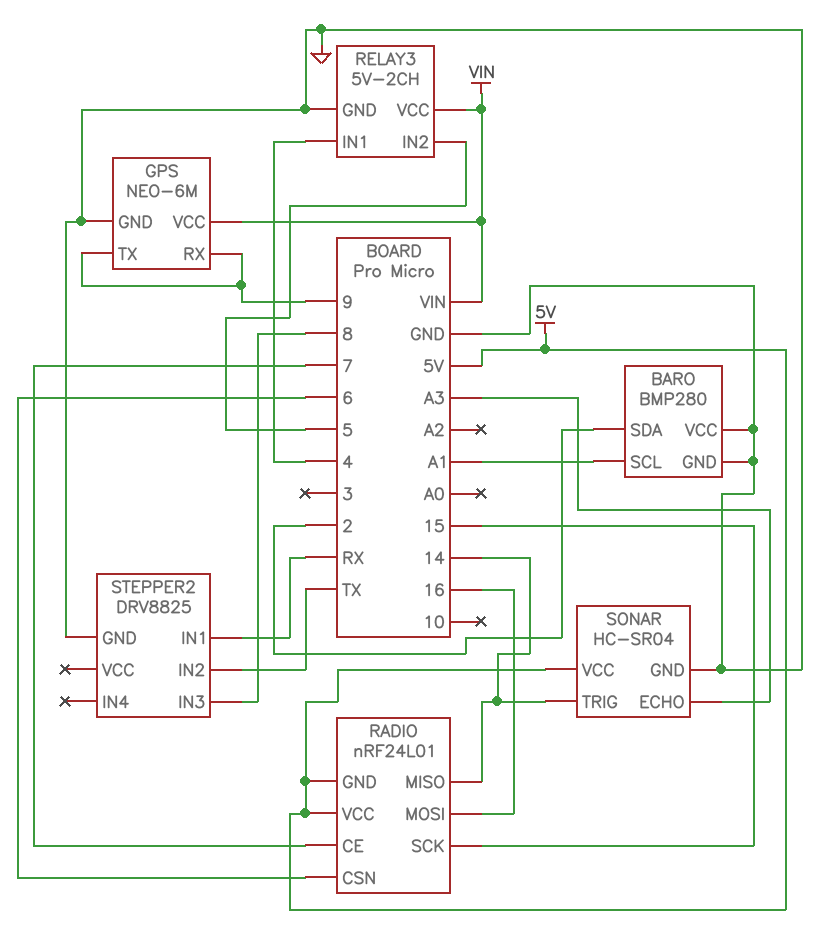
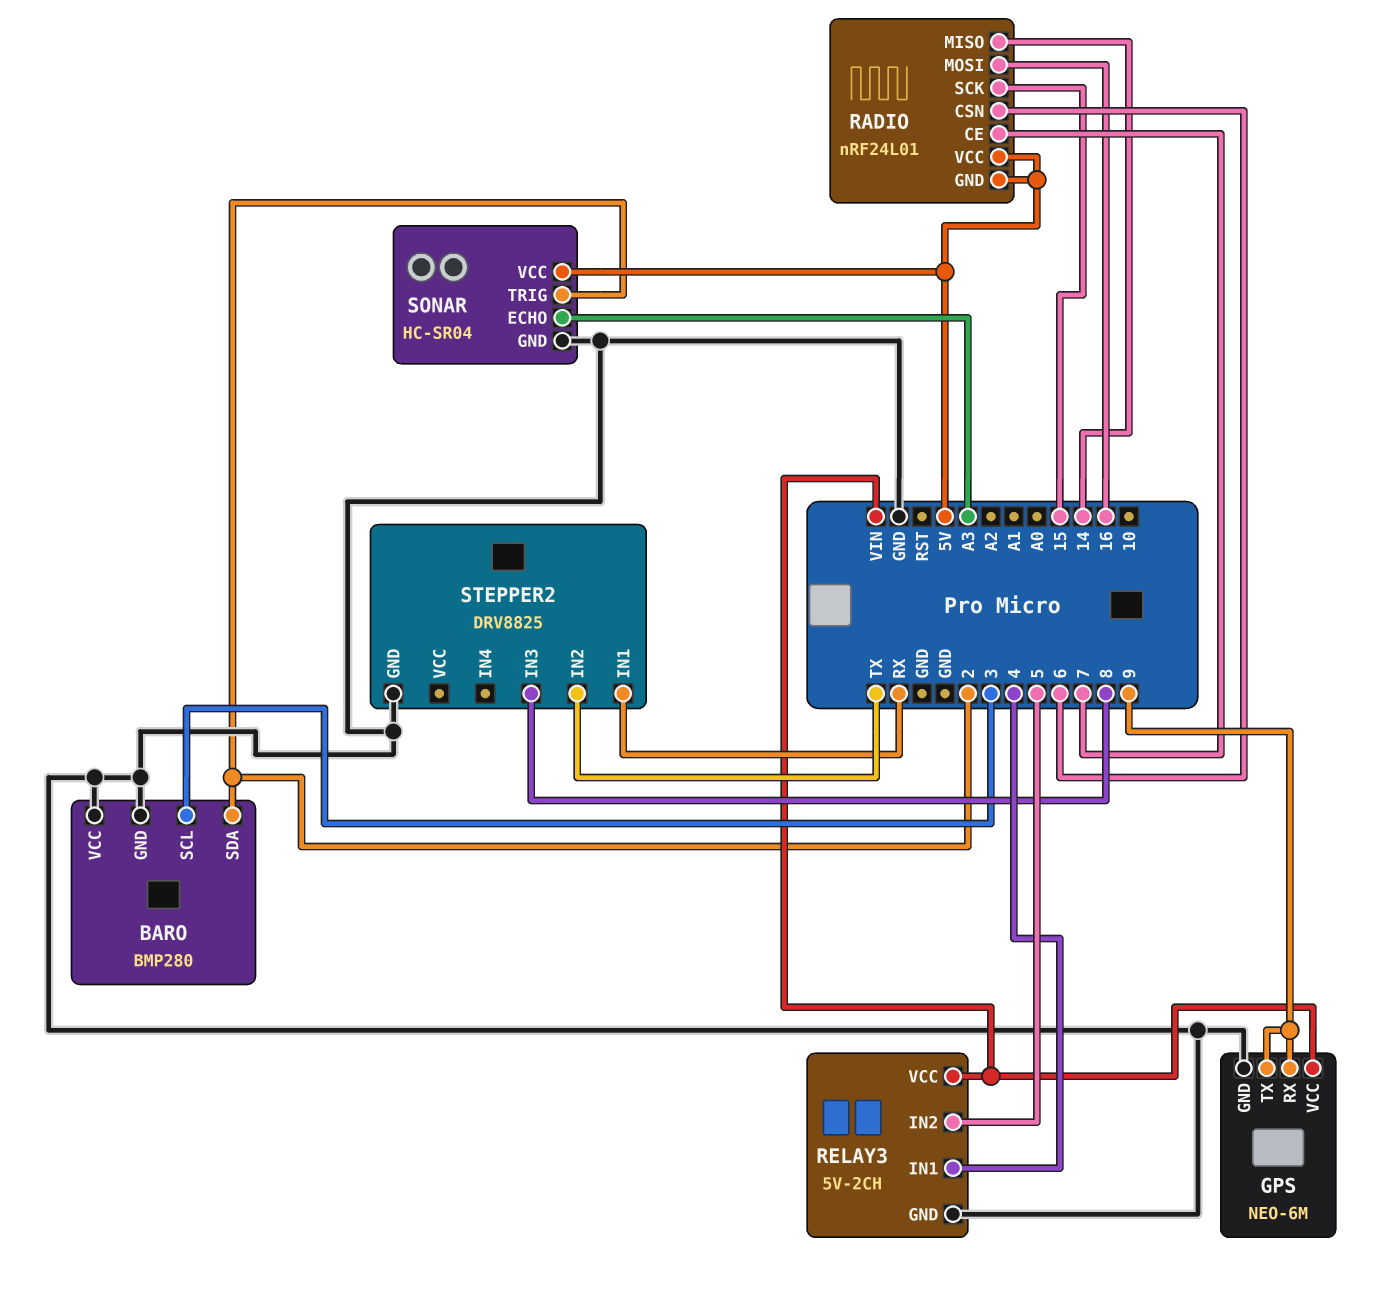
BARO pin SCL: A1 -> 3
SONAR pin TRIG: 14 -> 2

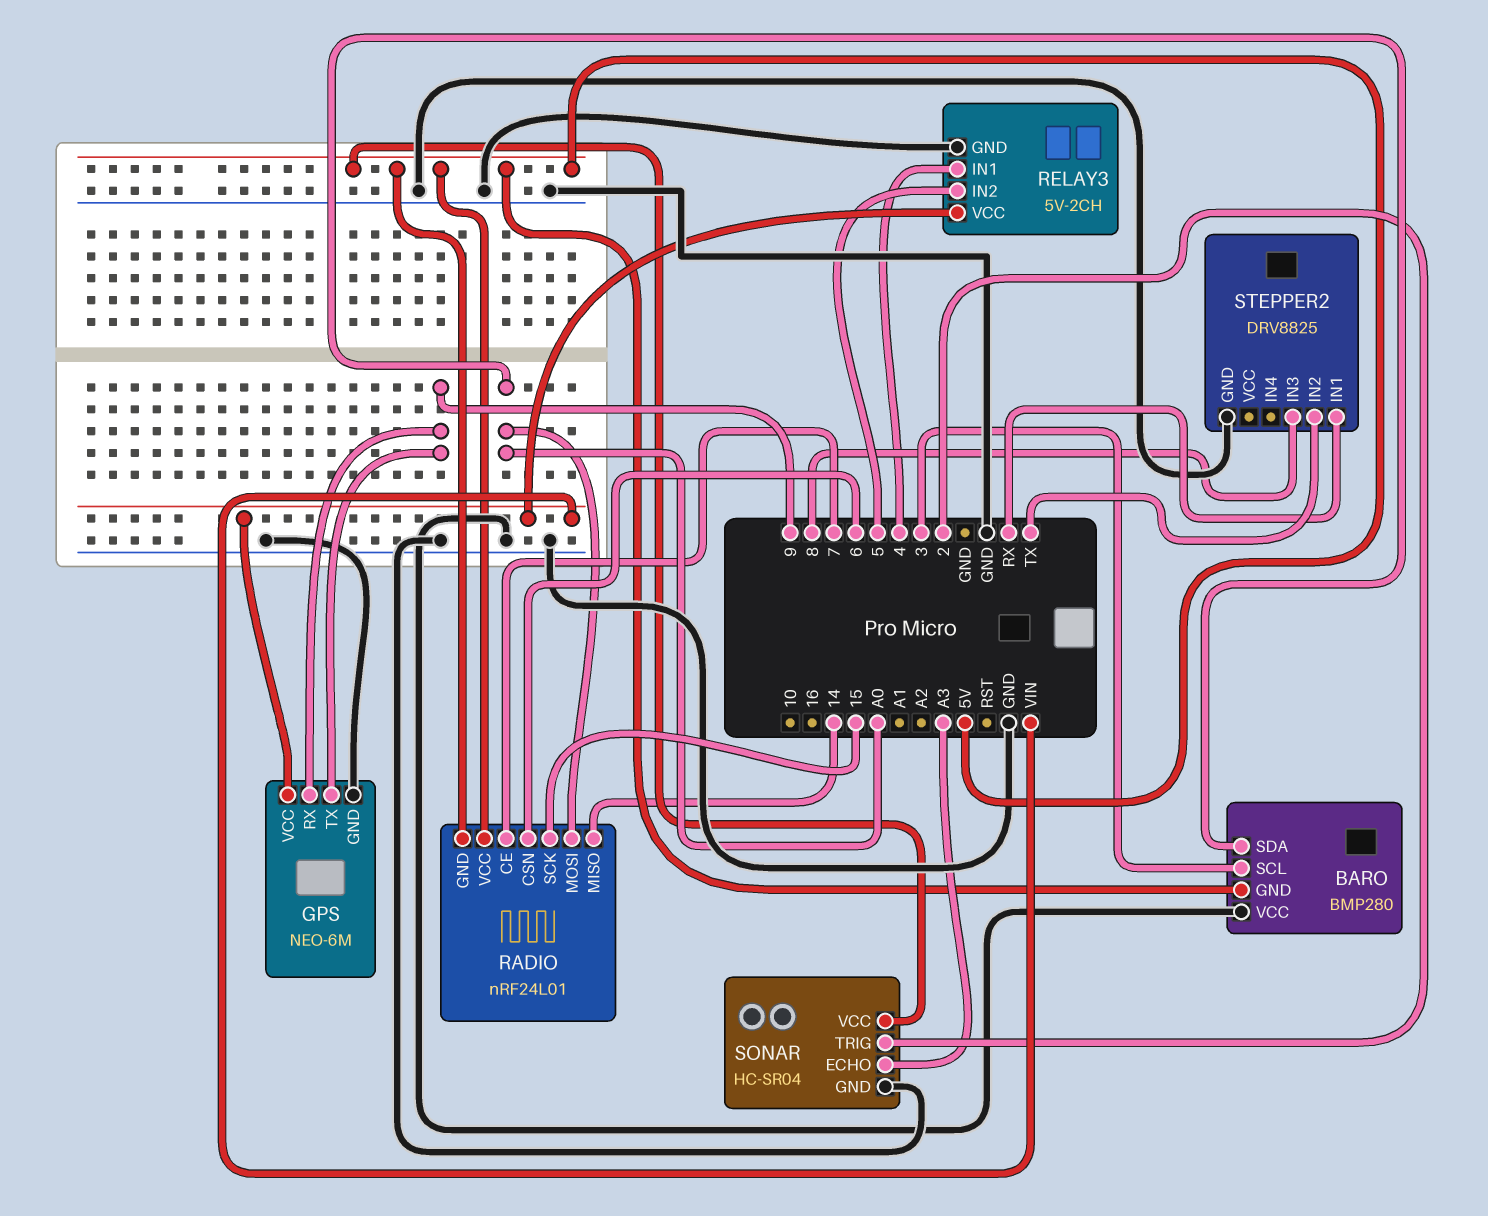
BARO pin GND: GND -> 5V
BARO pin SDA: 2 -> A0
RADIO pin MOSI: 16 -> A0

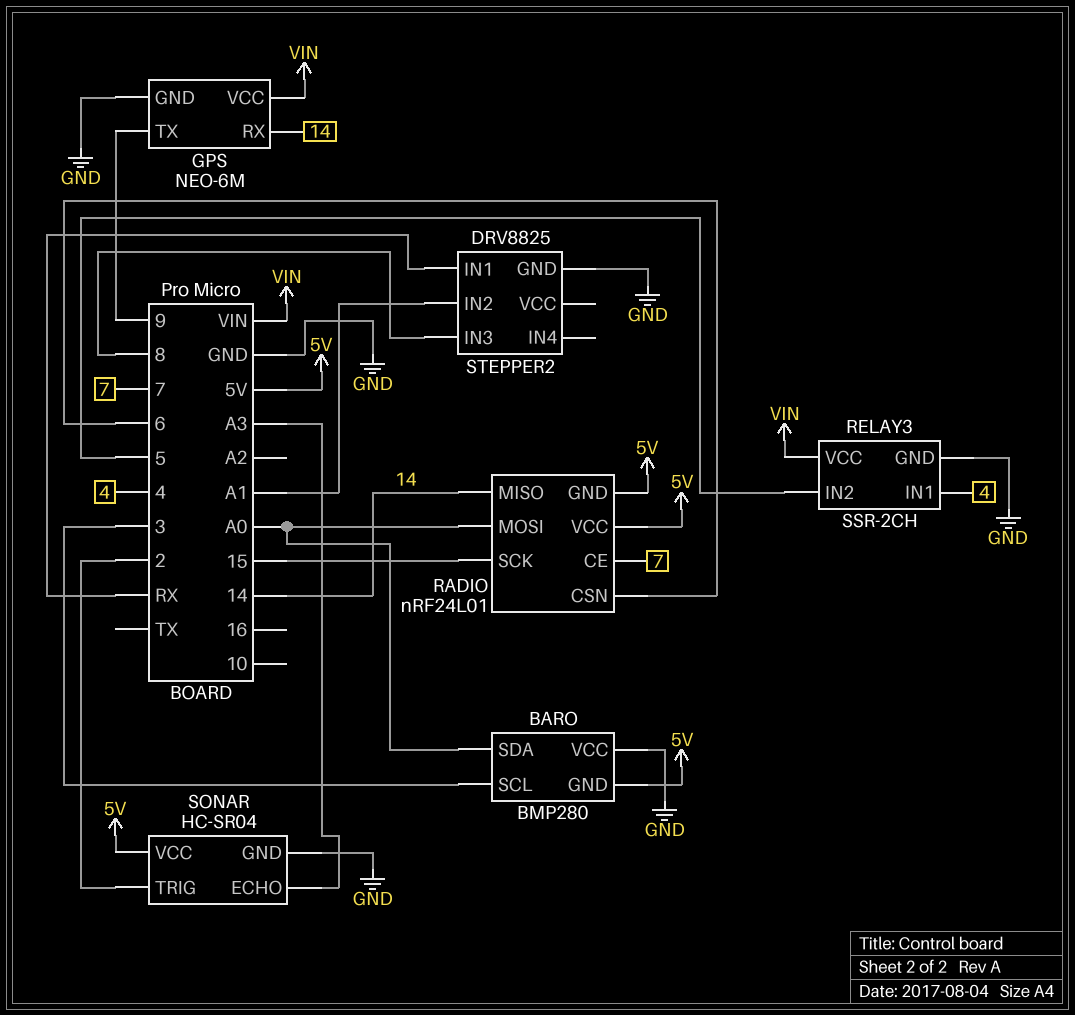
GPS pin RX: 9 -> 14
RELAY3: 5V-2CH -> SSR-2CH
STEPPER2 pin IN2: TX -> A1

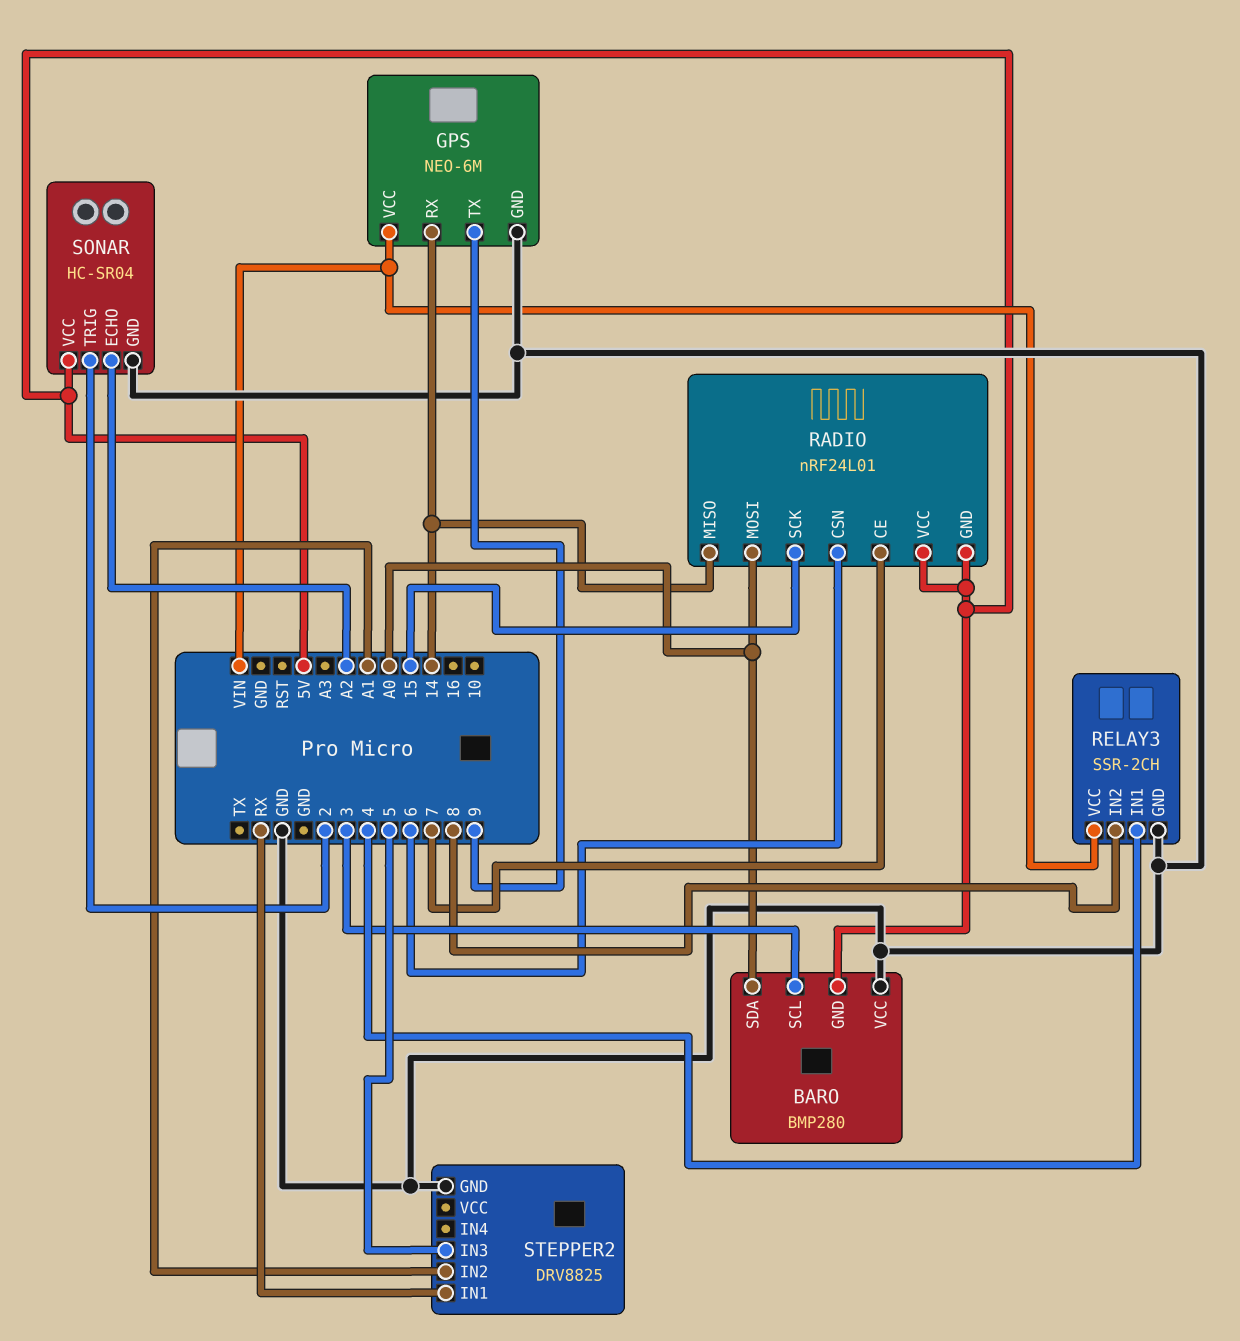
RELAY3 pin IN2: 5 -> 8
SONAR pin ECHO: A3 -> A2
STEPPER2 pin IN3: 8 -> 5

